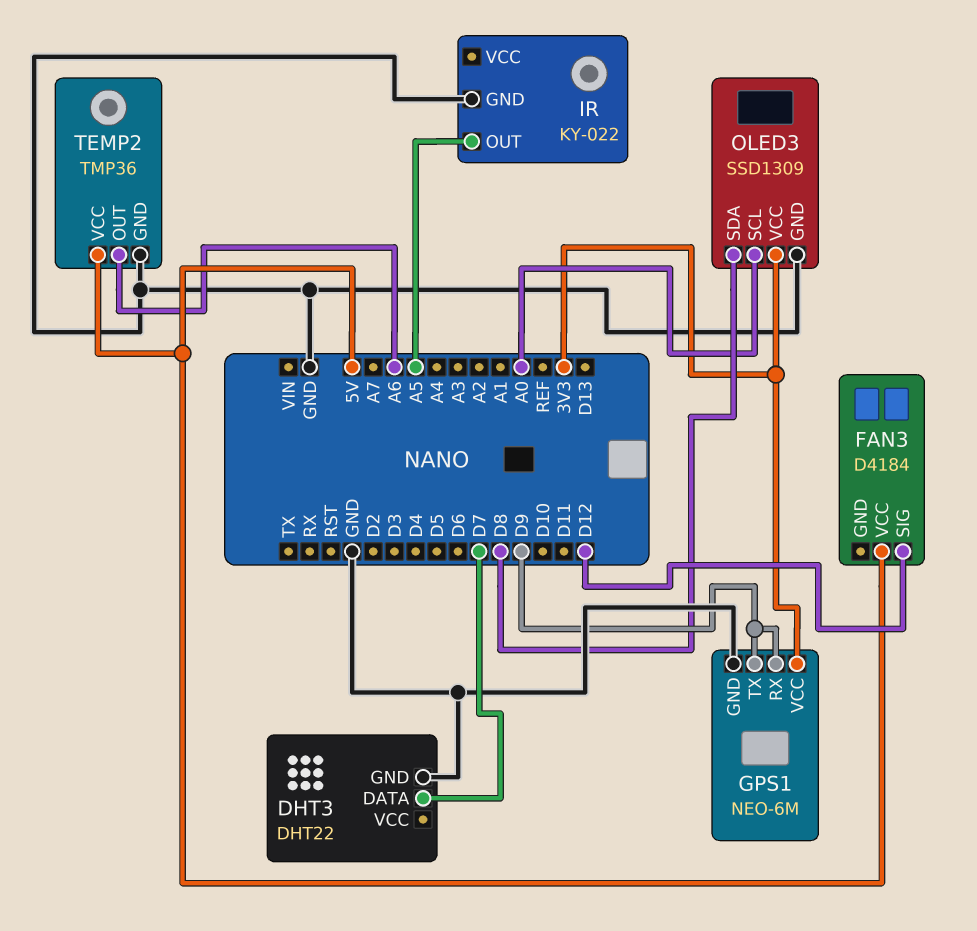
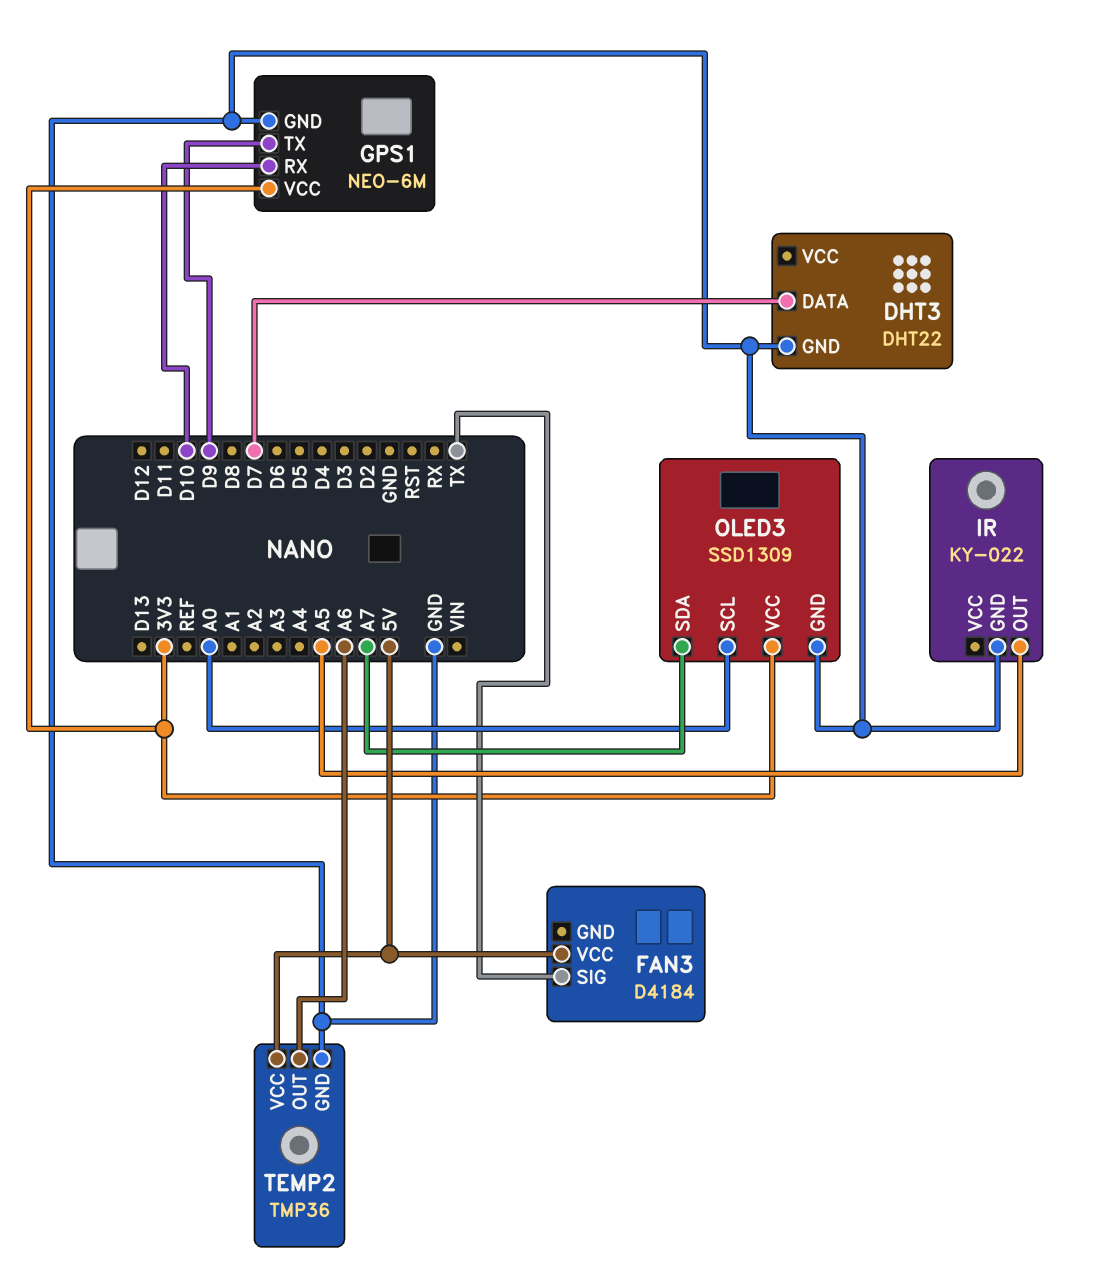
FAN3 pin SIG: D12 -> TX
GPS1 pin RX: D9 -> D10
OLED3 pin SDA: D8 -> A7

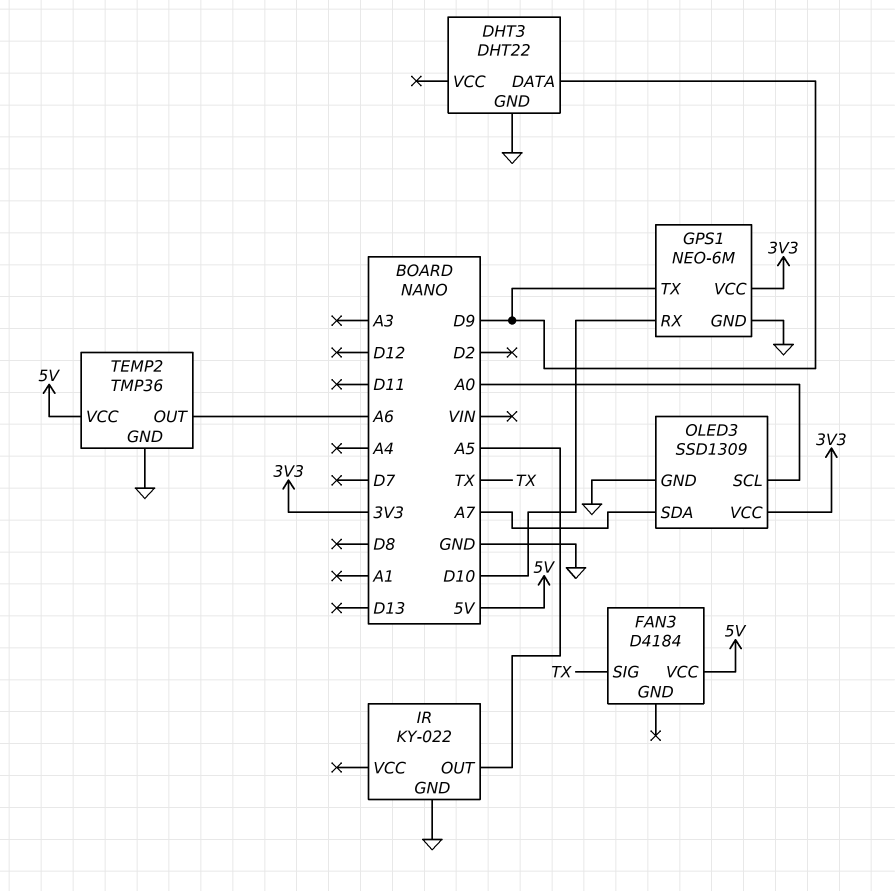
DHT3 pin DATA: D7 -> D9

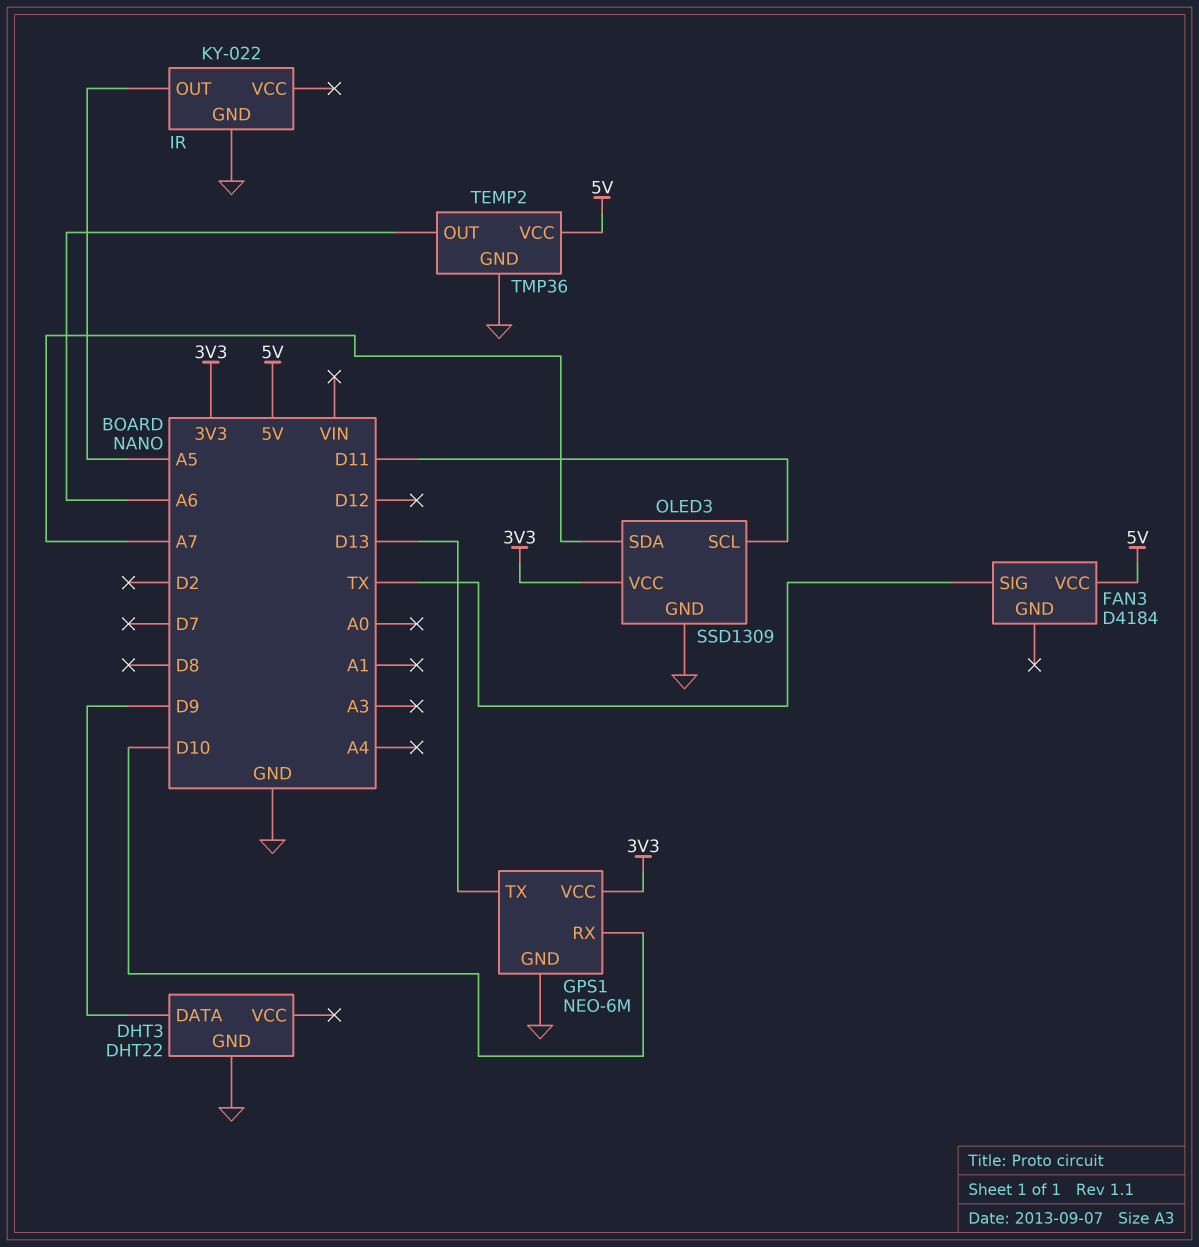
GPS1 pin TX: D9 -> D13
OLED3 pin SCL: A0 -> D11

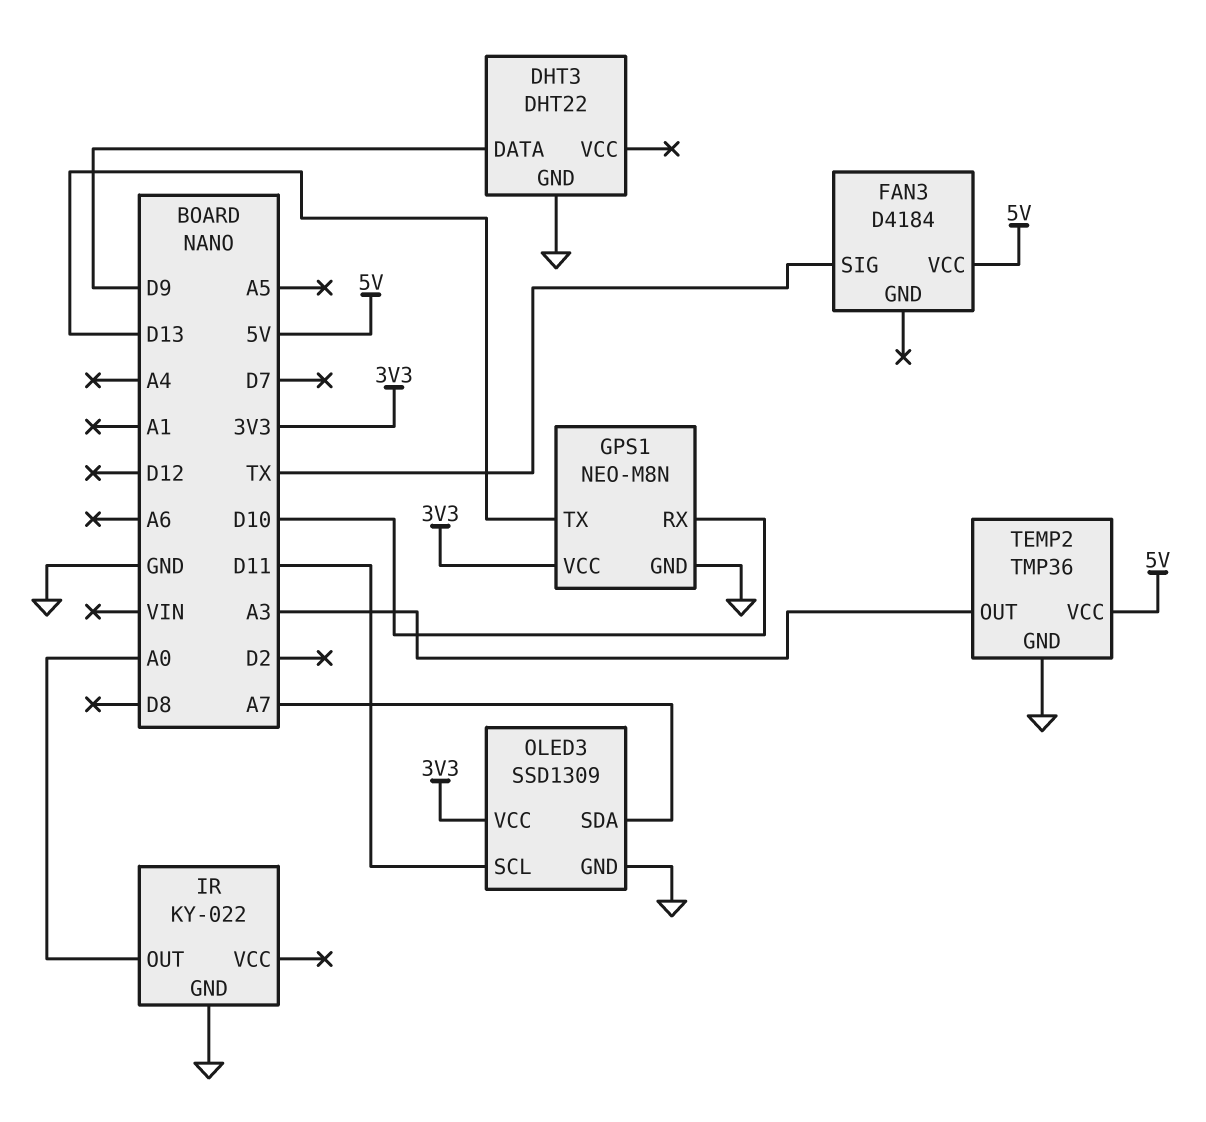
GPS1: NEO-6M -> NEO-M8N
IR pin OUT: A5 -> A0
TEMP2 pin OUT: A6 -> A3

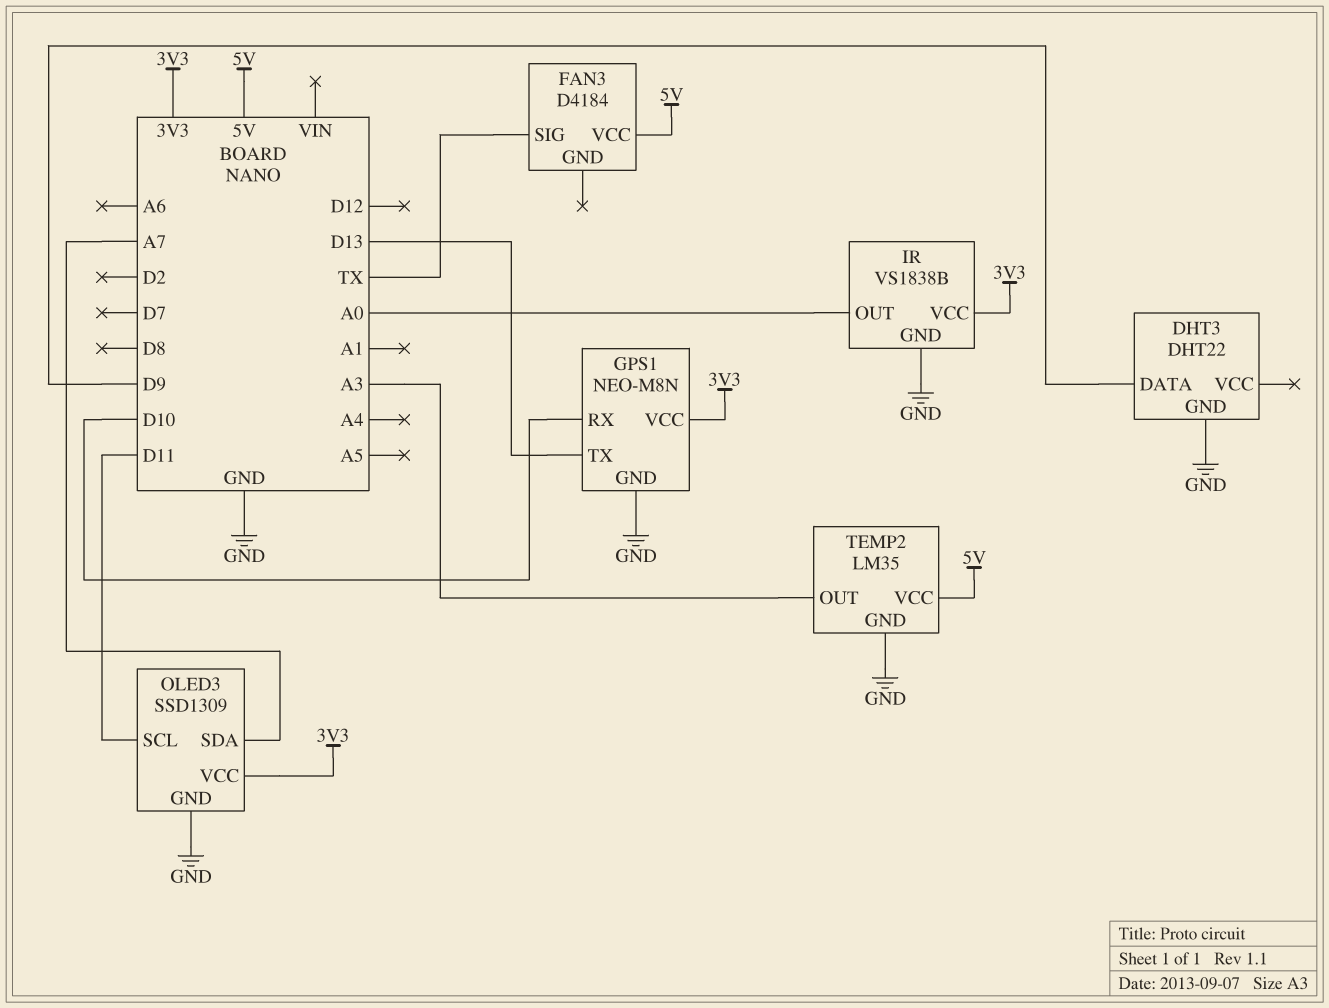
IR: KY-022 -> VS1838B
IR pin VCC: none -> 3V3
TEMP2: TMP36 -> LM35

